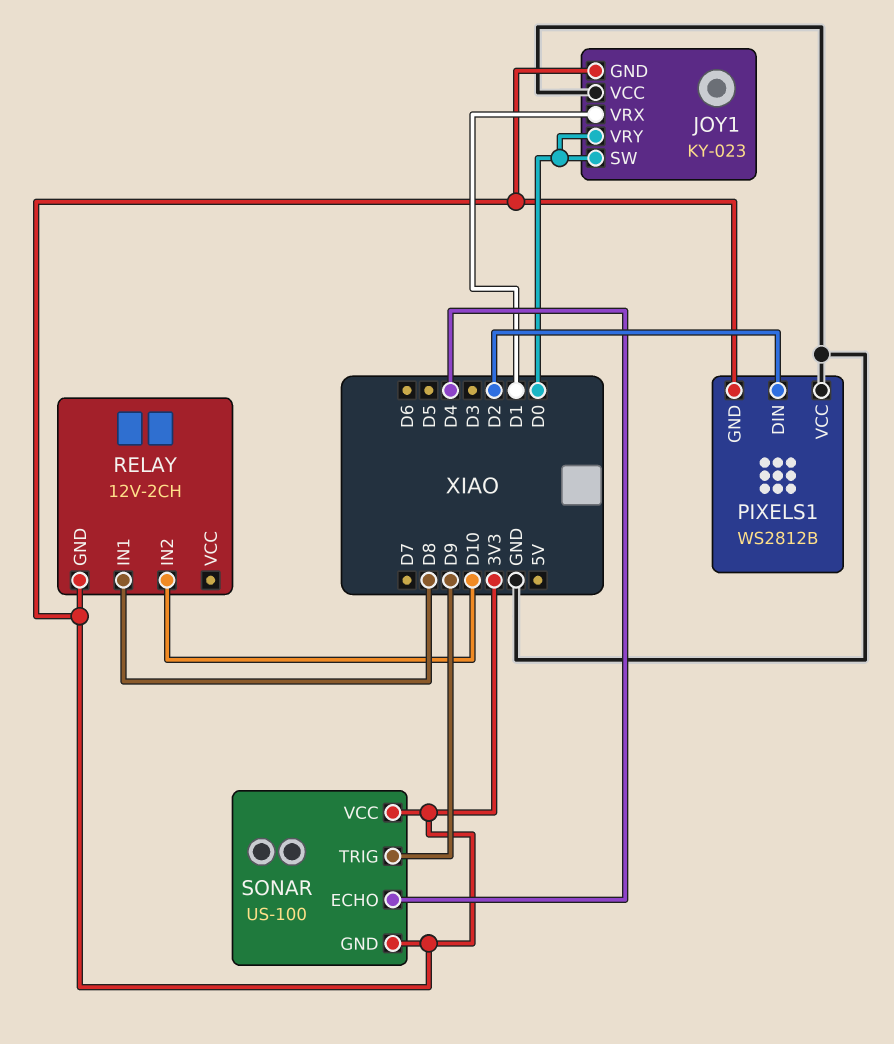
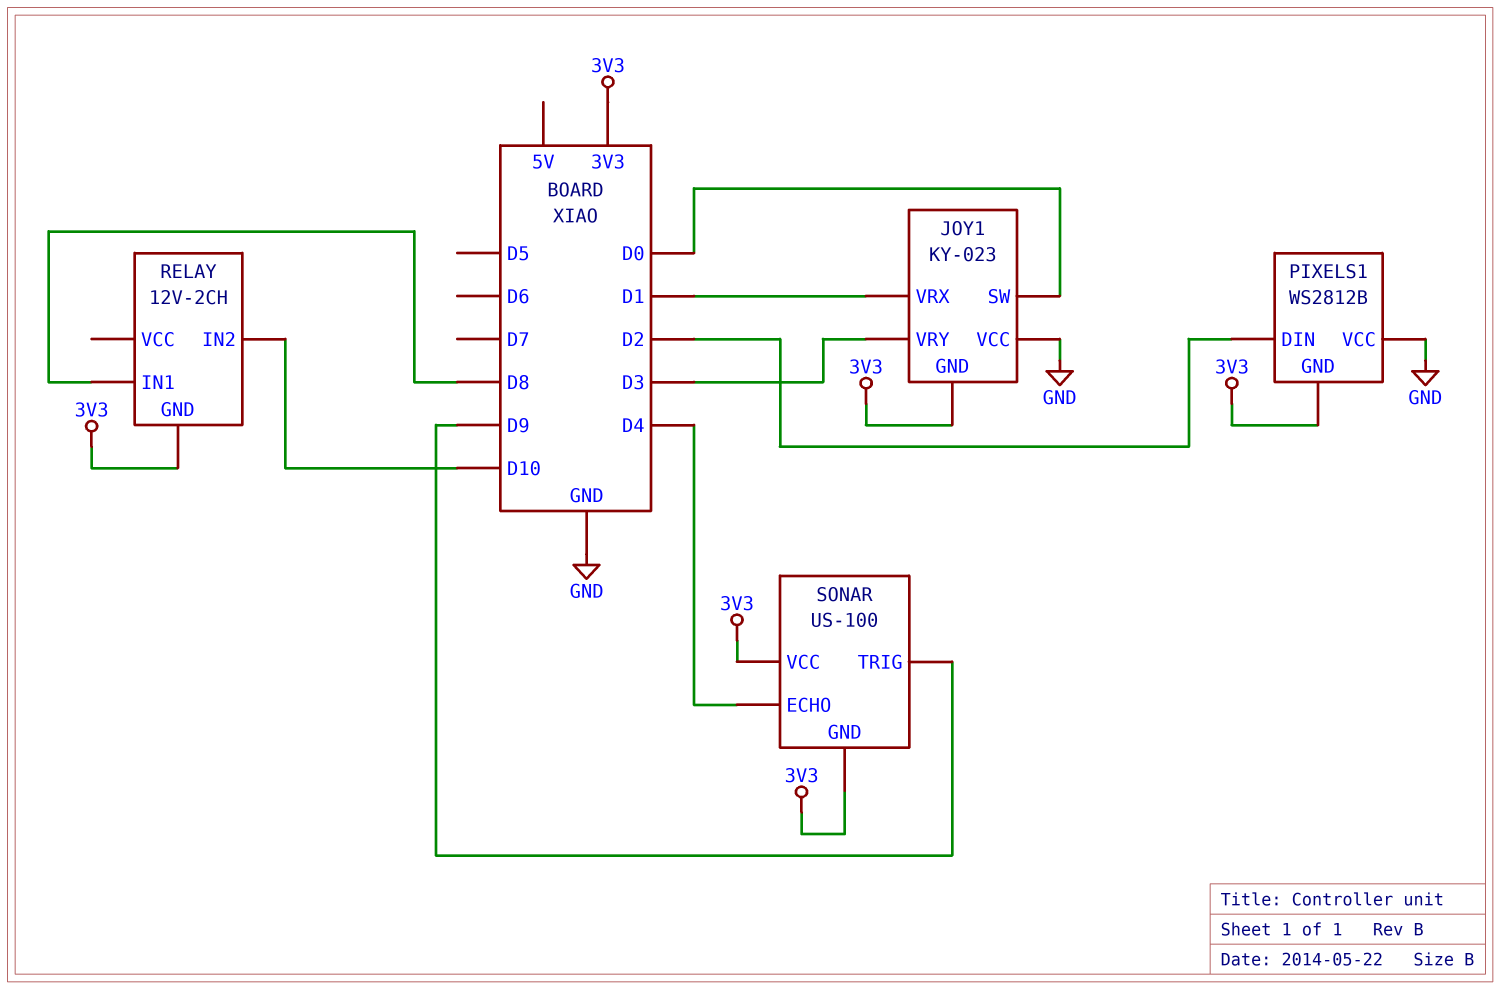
JOY1 pin VRY: D0 -> D3

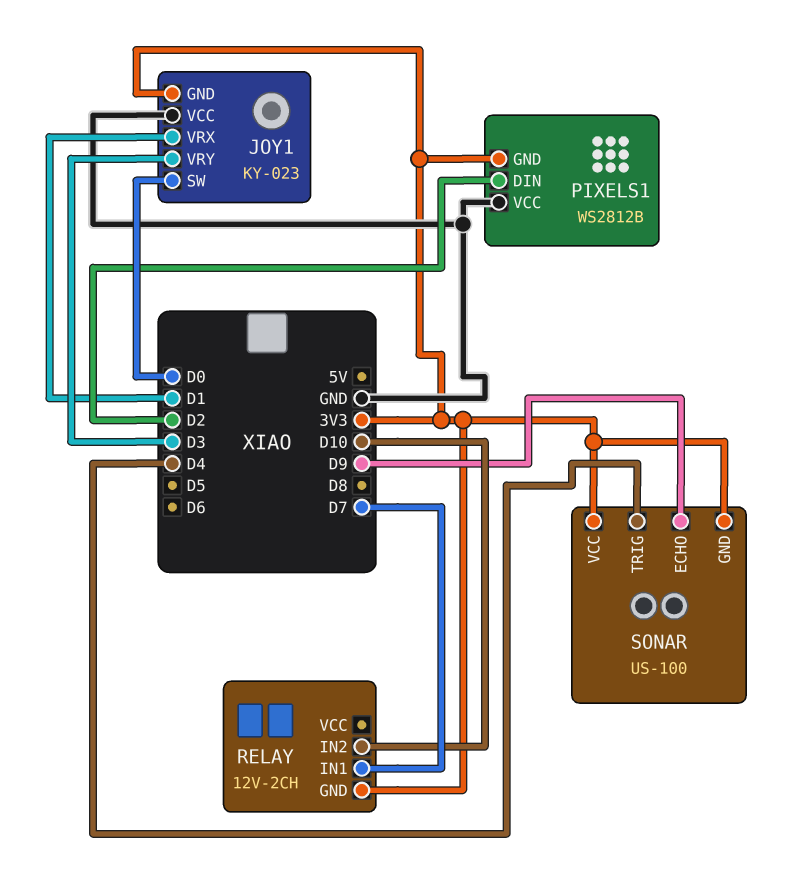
RELAY pin IN1: D8 -> D7
SONAR pin ECHO: D4 -> D9
SONAR pin TRIG: D9 -> D4

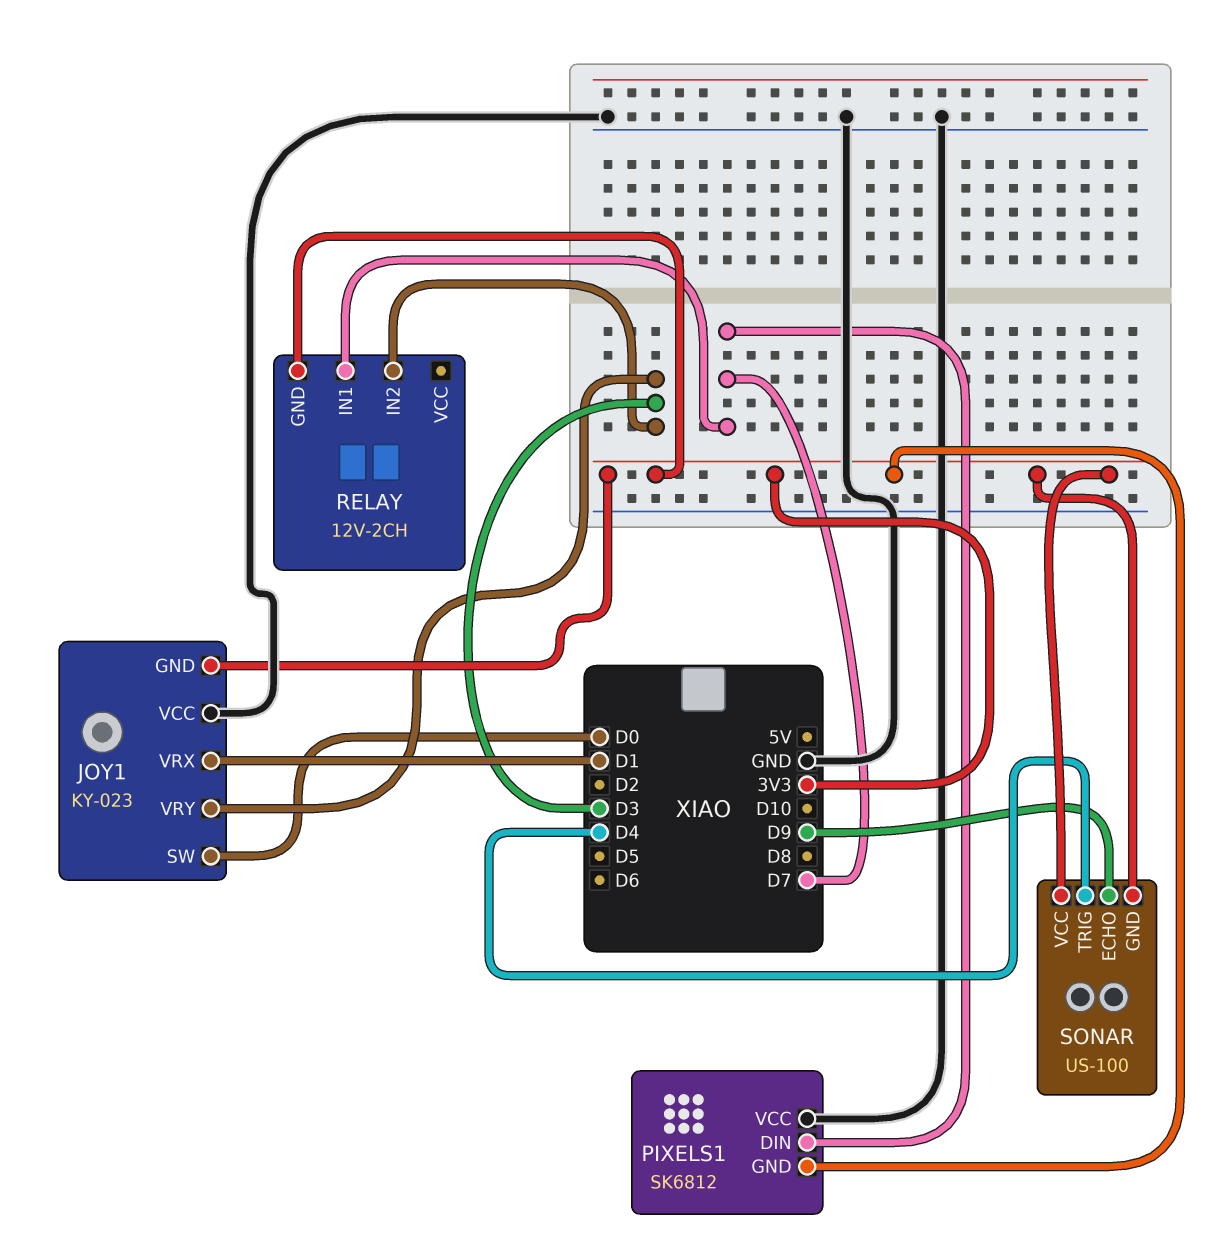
PIXELS1: WS2812B -> SK6812
PIXELS1 pin DIN: D2 -> D7
RELAY pin IN2: D10 -> D3

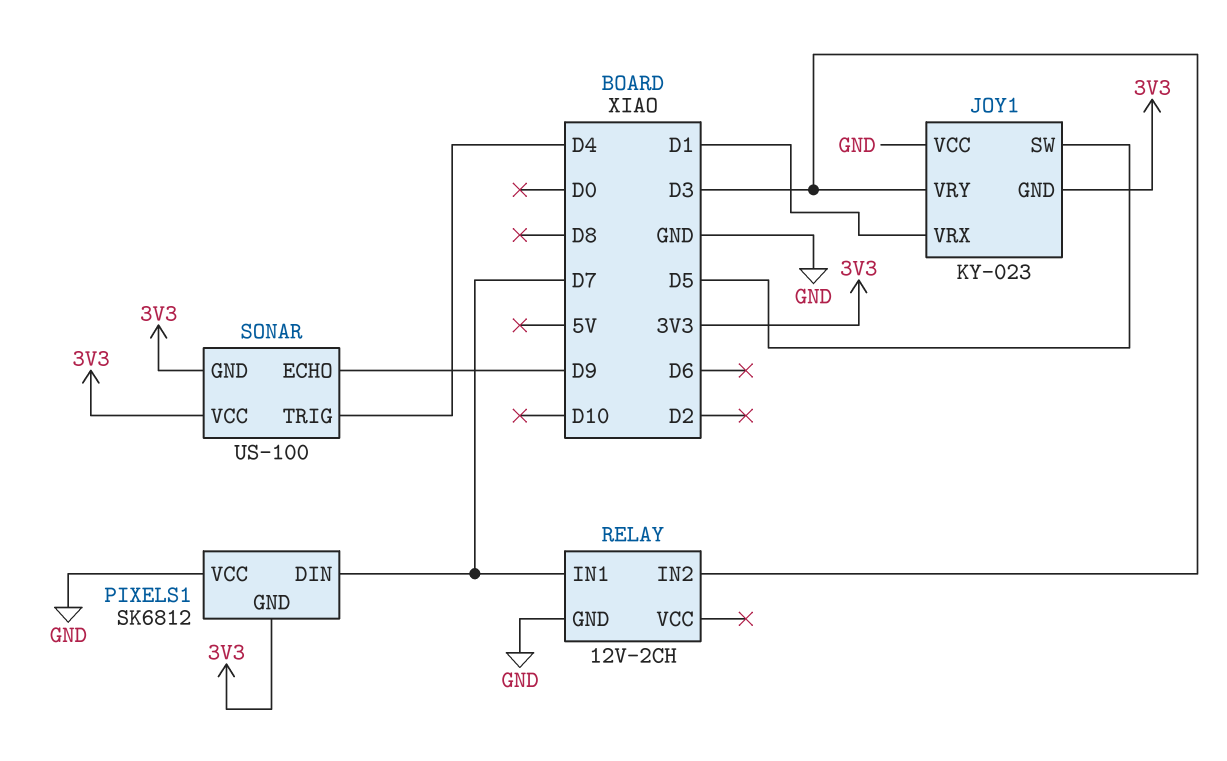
JOY1 pin SW: D0 -> D5
RELAY pin GND: 3V3 -> GND

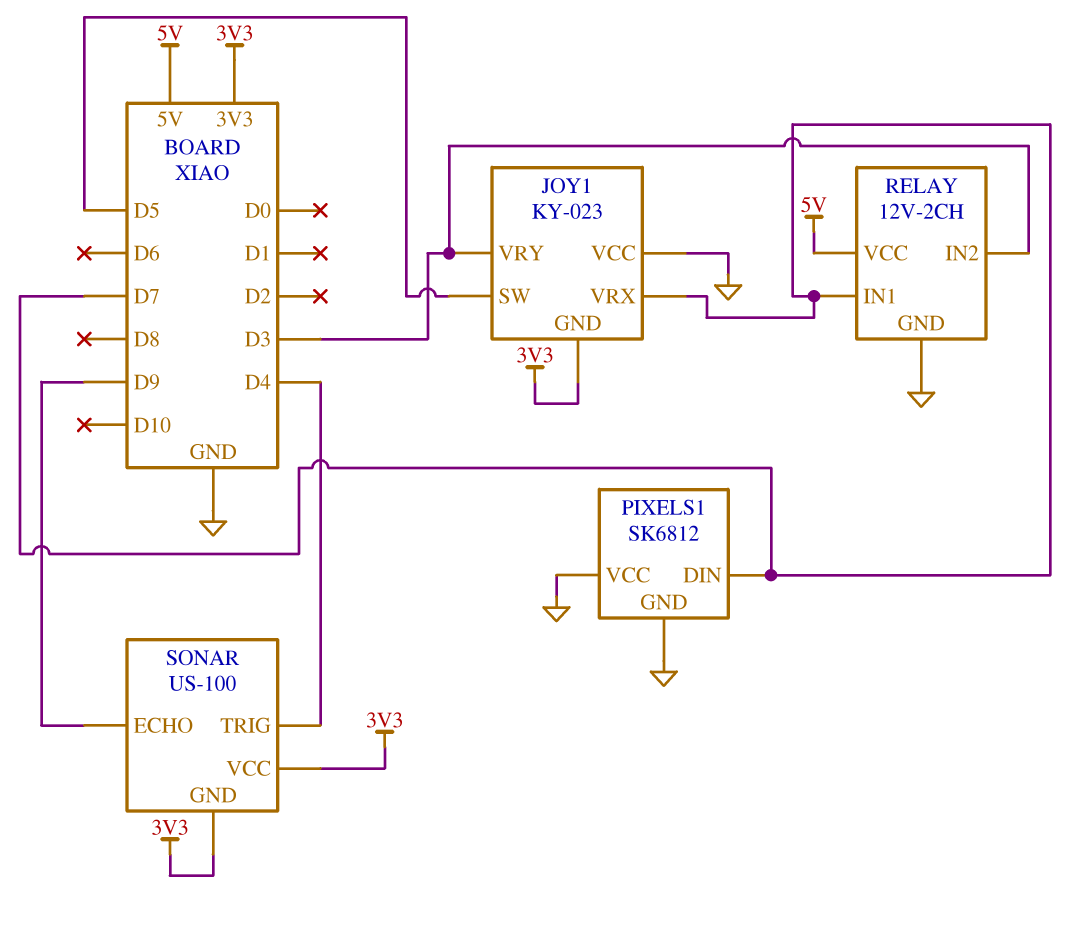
JOY1 pin VRX: D1 -> D7
PIXELS1 pin GND: 3V3 -> GND
RELAY pin VCC: none -> 5V

